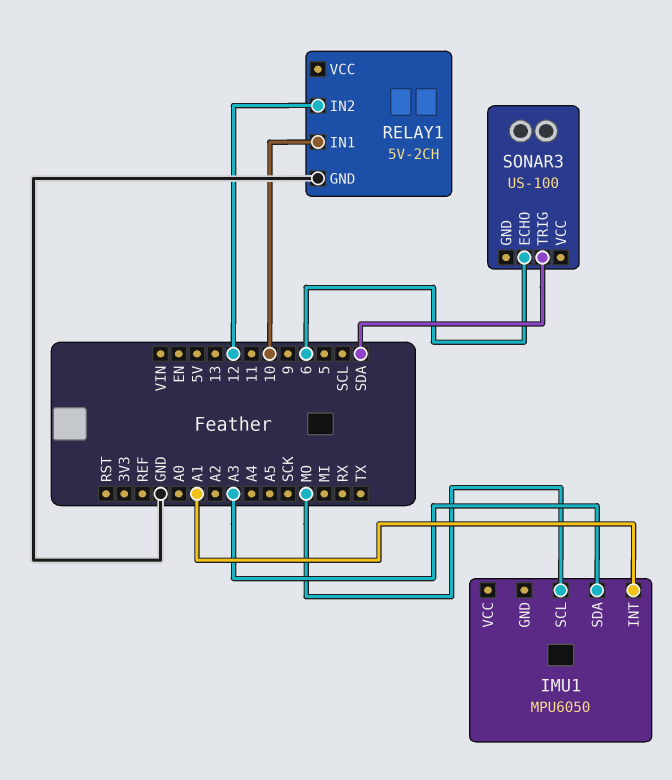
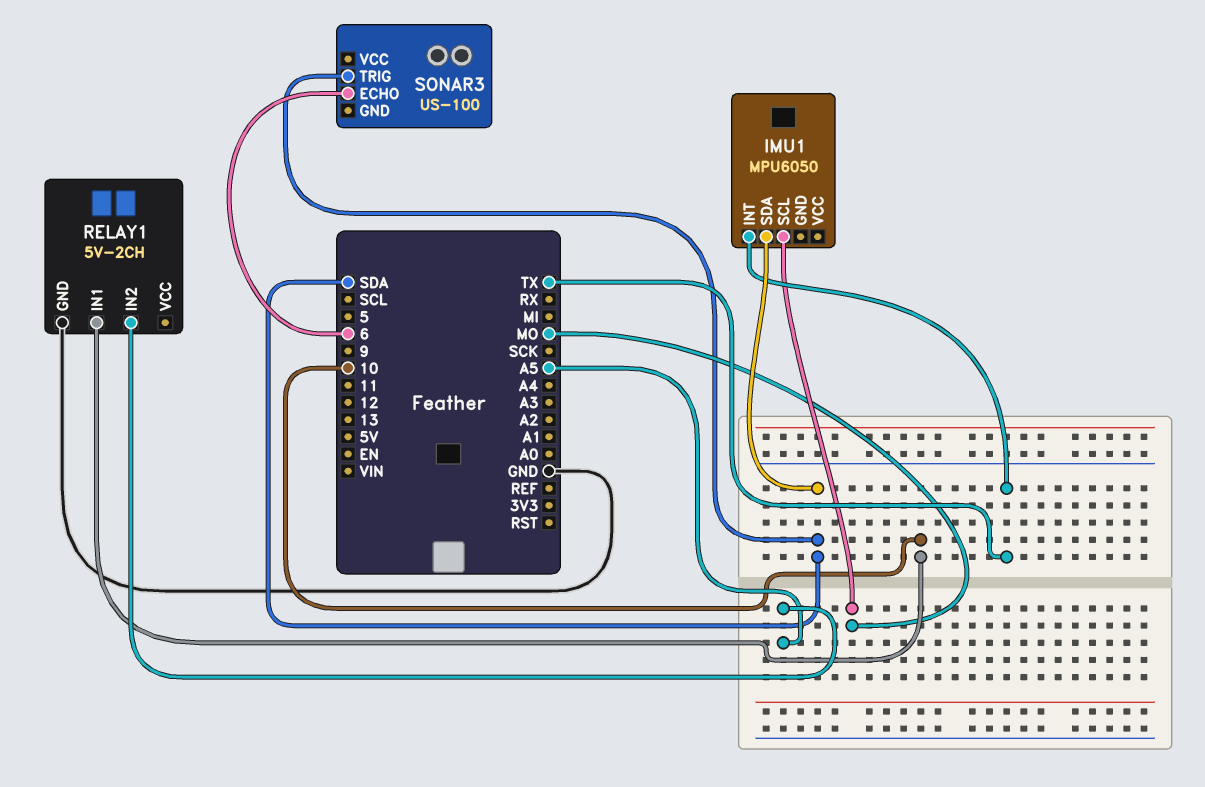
IMU1 pin INT: A1 -> TX
IMU1 pin SDA: A3 -> SDA
RELAY1 pin IN2: 12 -> A5

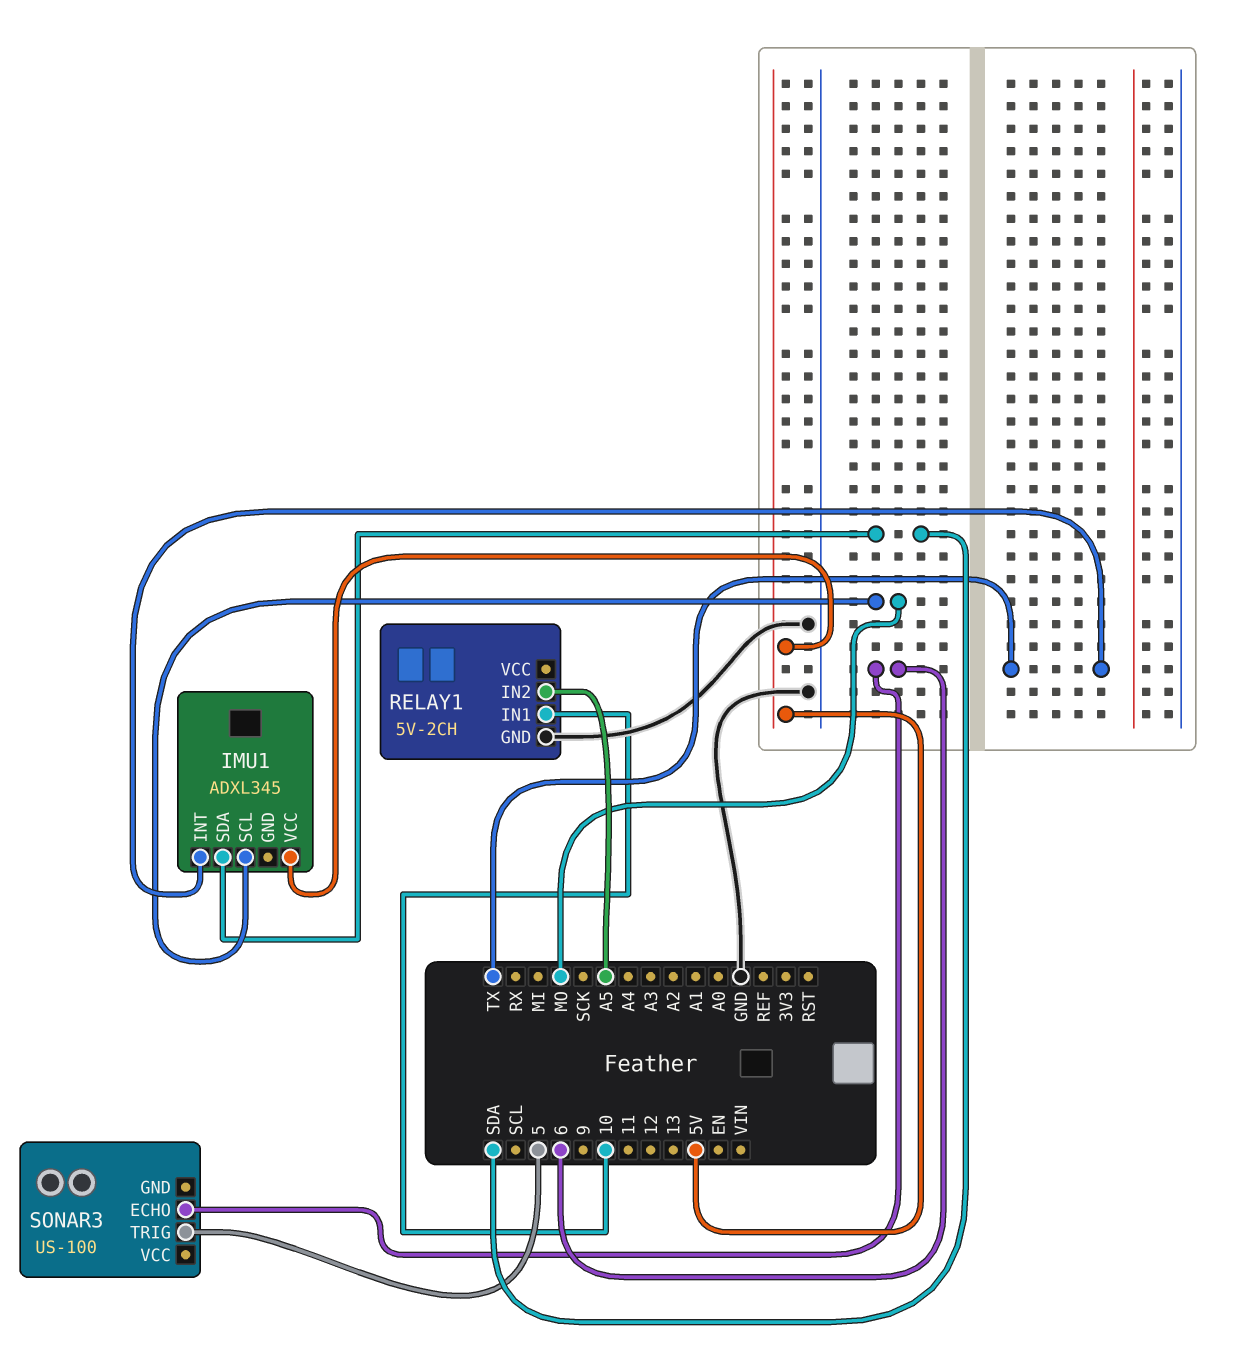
IMU1: MPU6050 -> ADXL345
IMU1 pin VCC: none -> 5V
SONAR3 pin TRIG: SDA -> 5

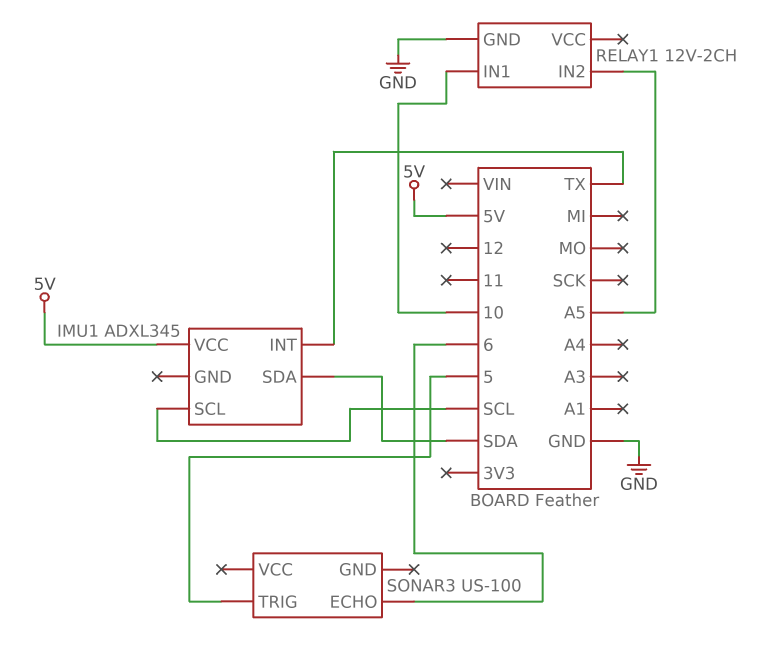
IMU1 pin SCL: MO -> SCL
RELAY1: 5V-2CH -> 12V-2CH

